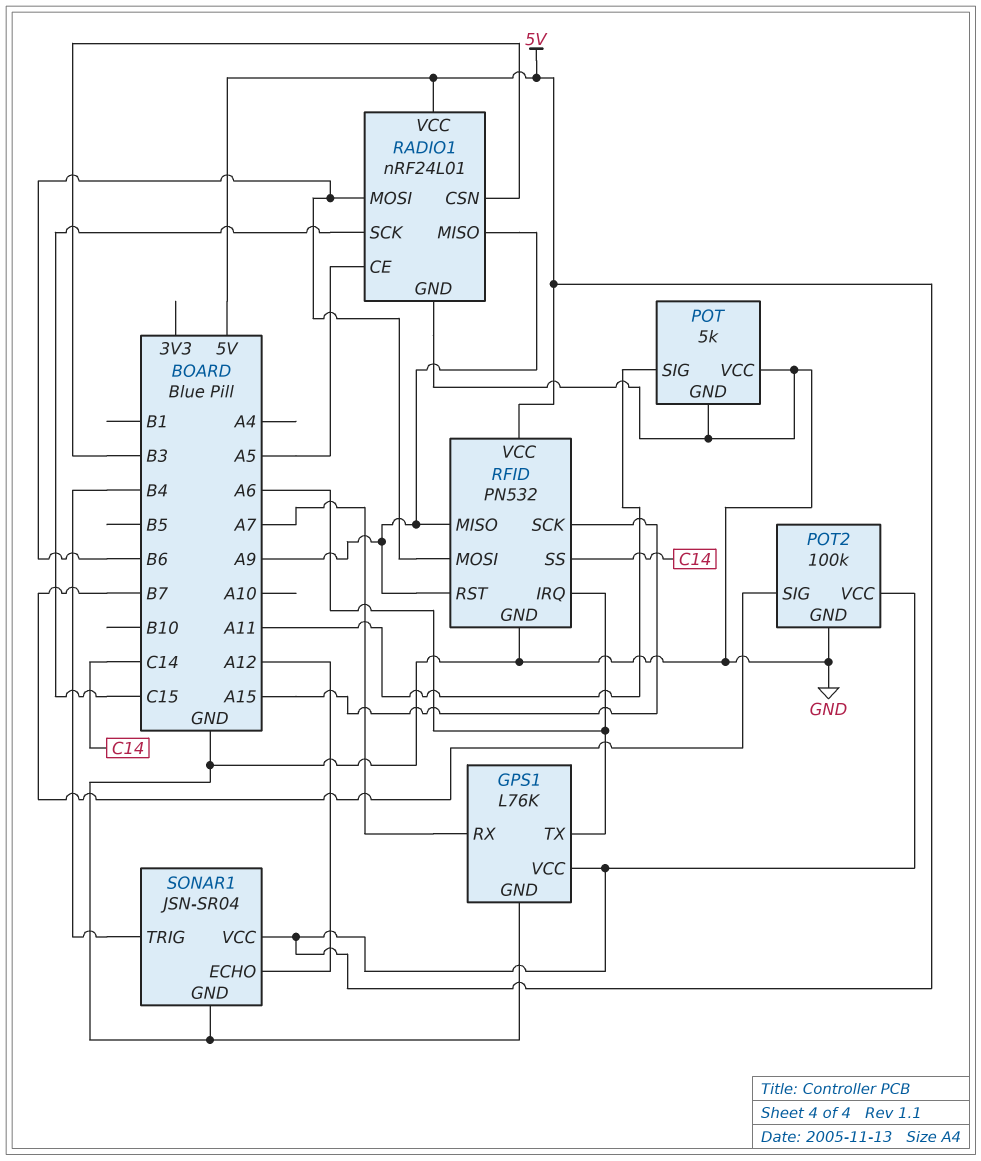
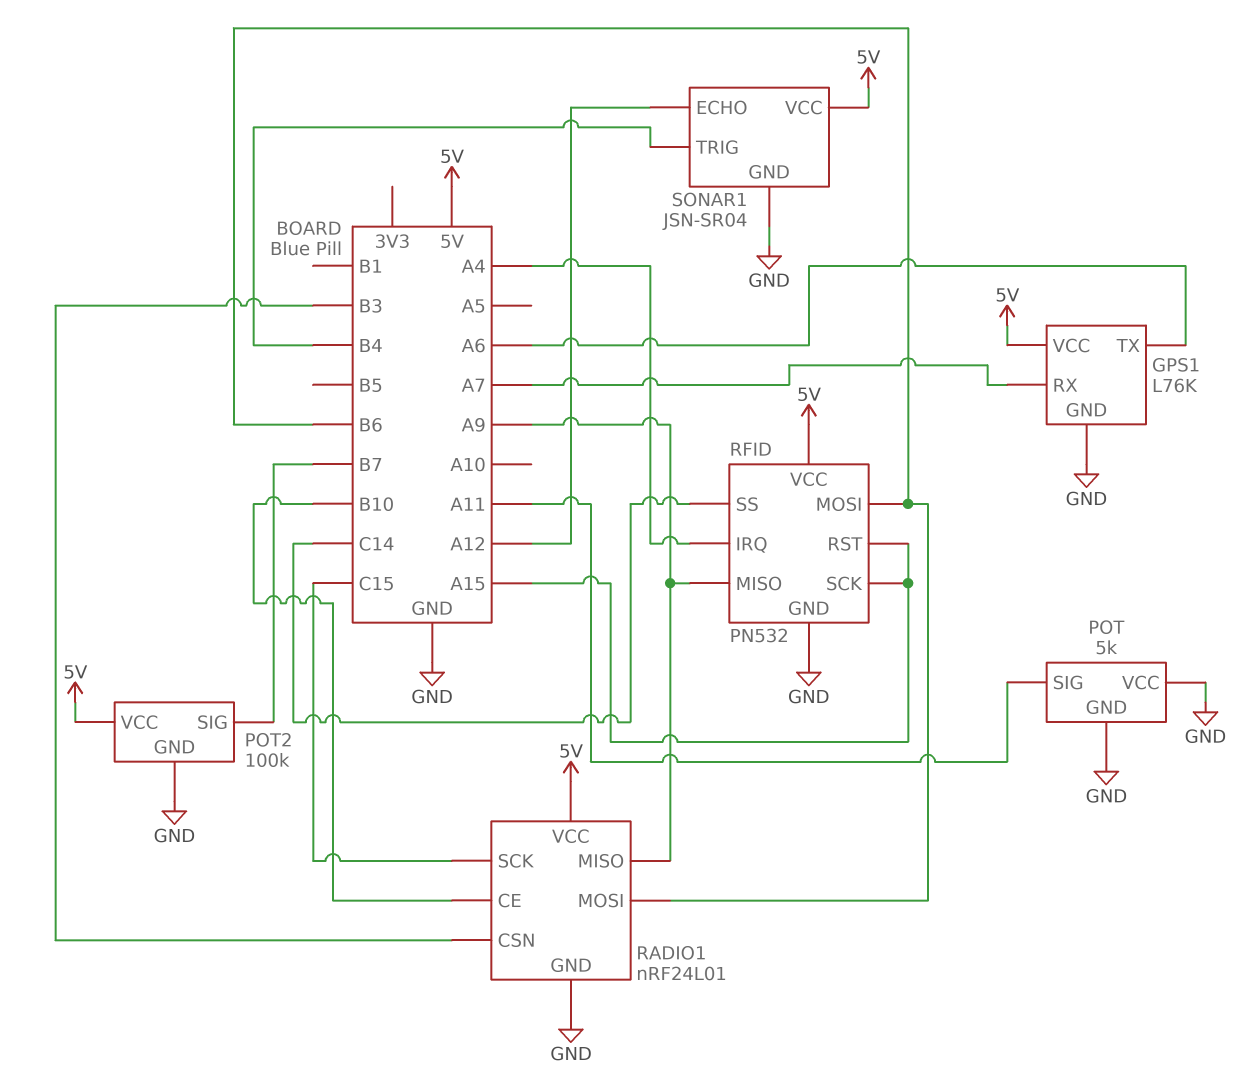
RADIO1 pin CE: A5 -> B10
RFID pin IRQ: A6 -> A4
RFID pin RST: A9 -> A15

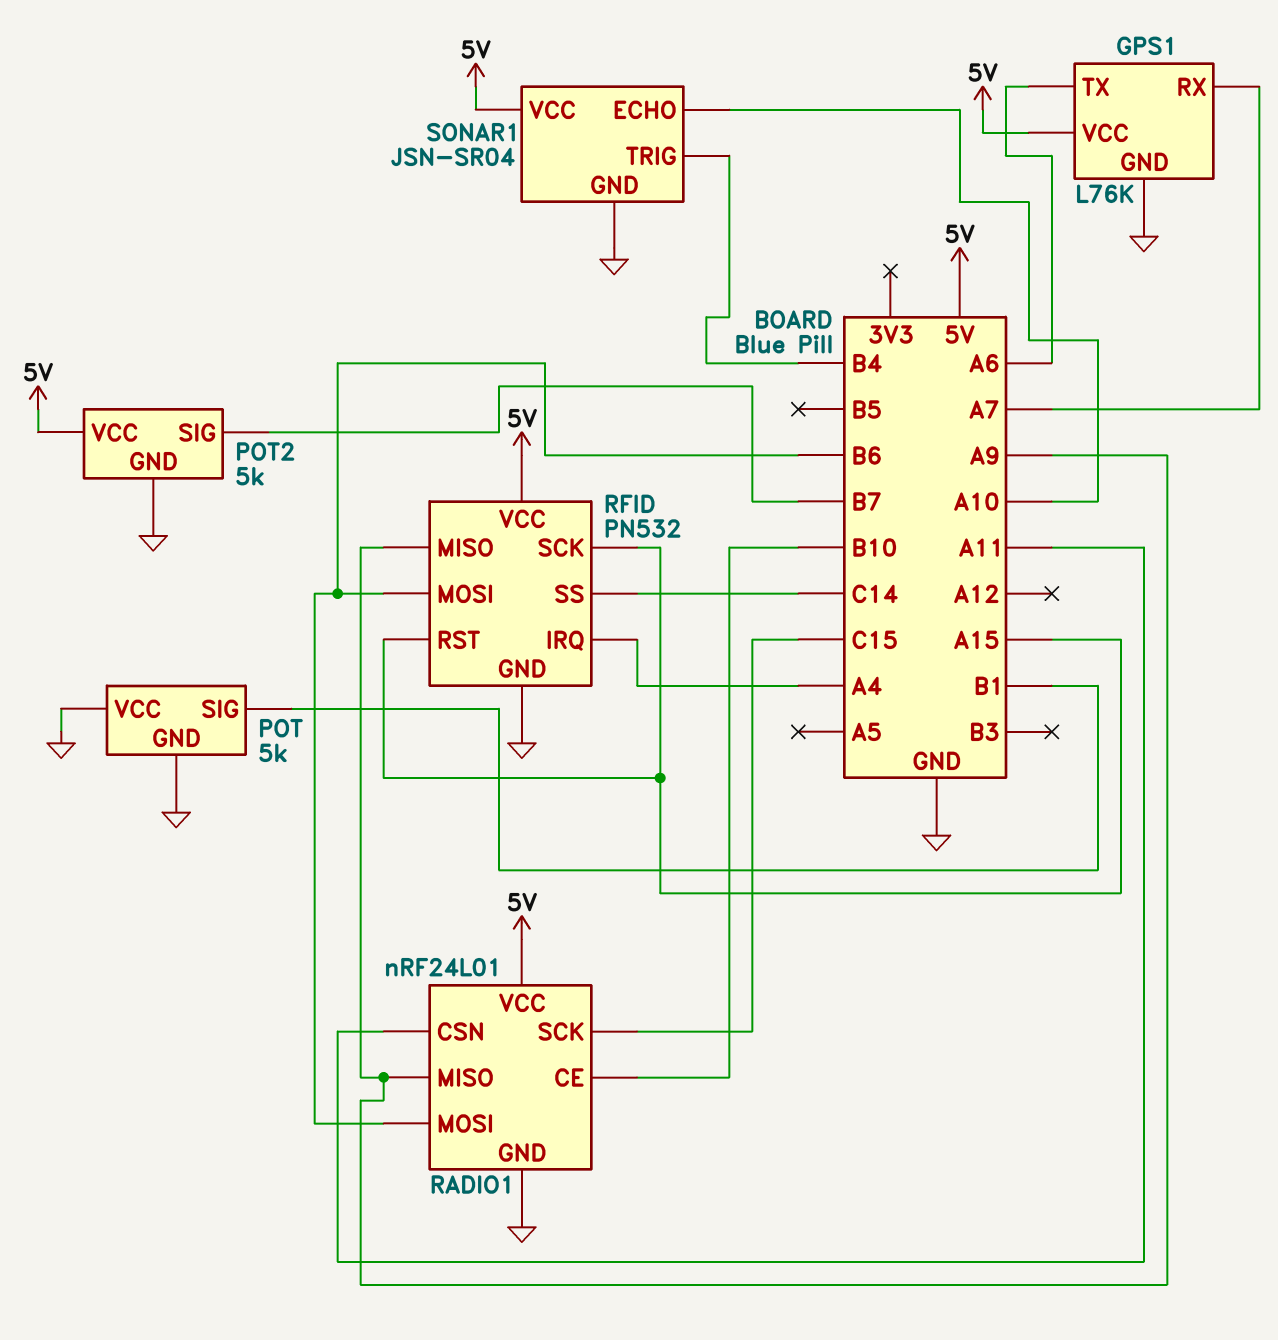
POT pin SIG: A11 -> B1
POT2: 100k -> 5k
RADIO1 pin CSN: B3 -> A11
SONAR1 pin ECHO: A12 -> A10

